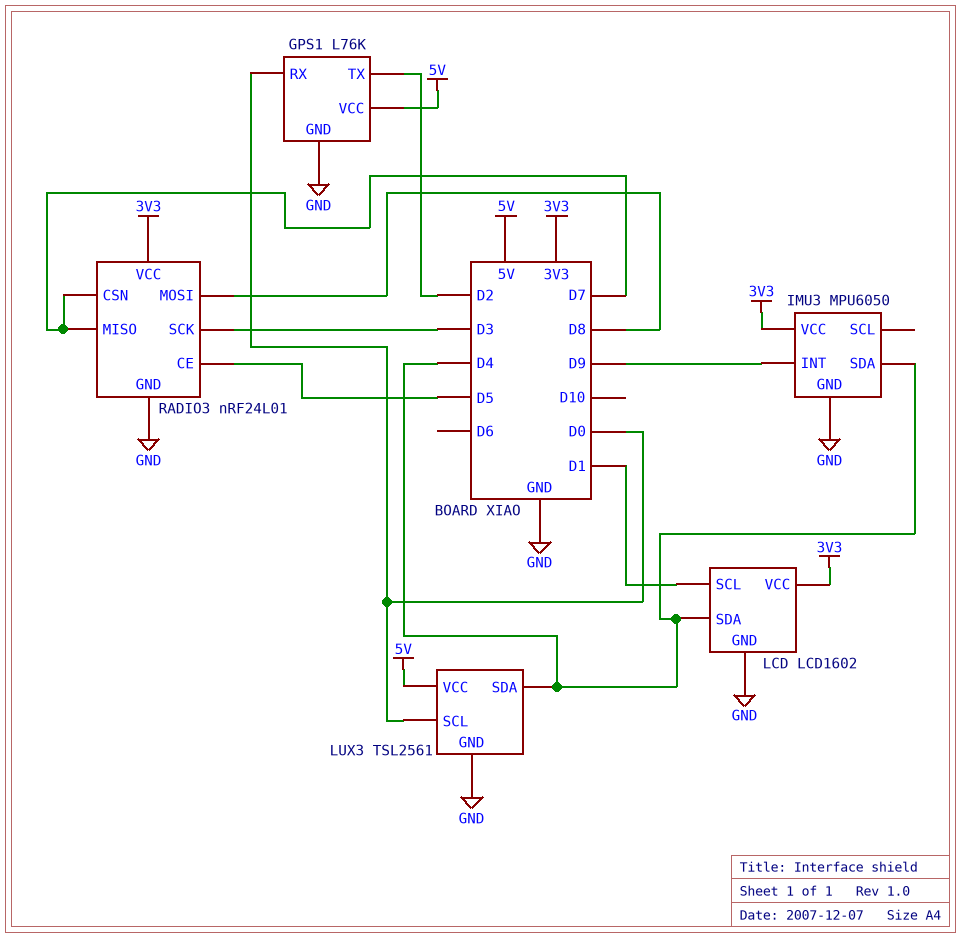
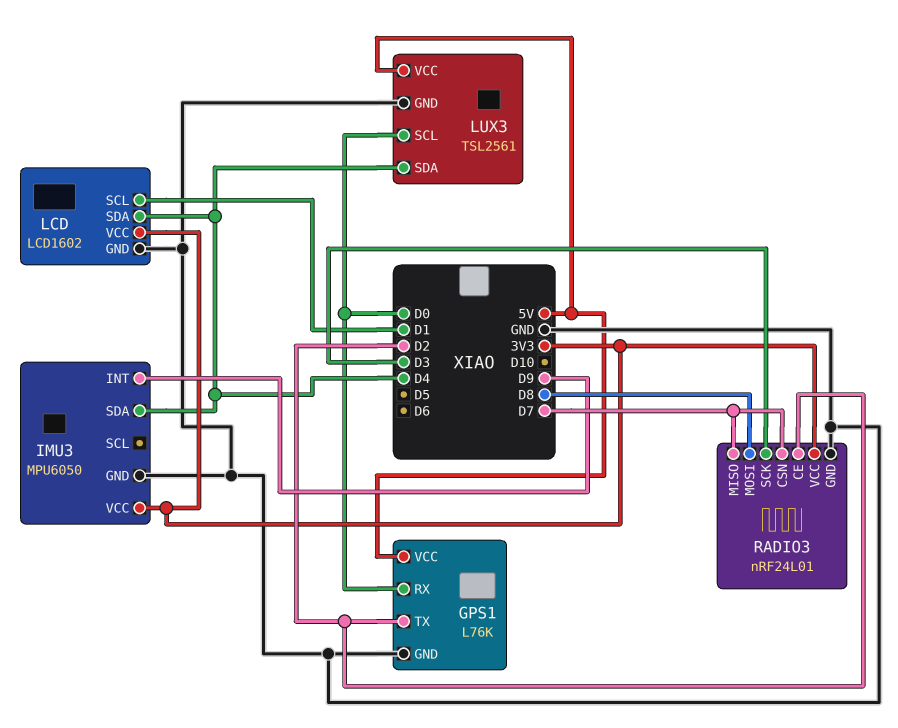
RADIO3 pin CE: D5 -> D2

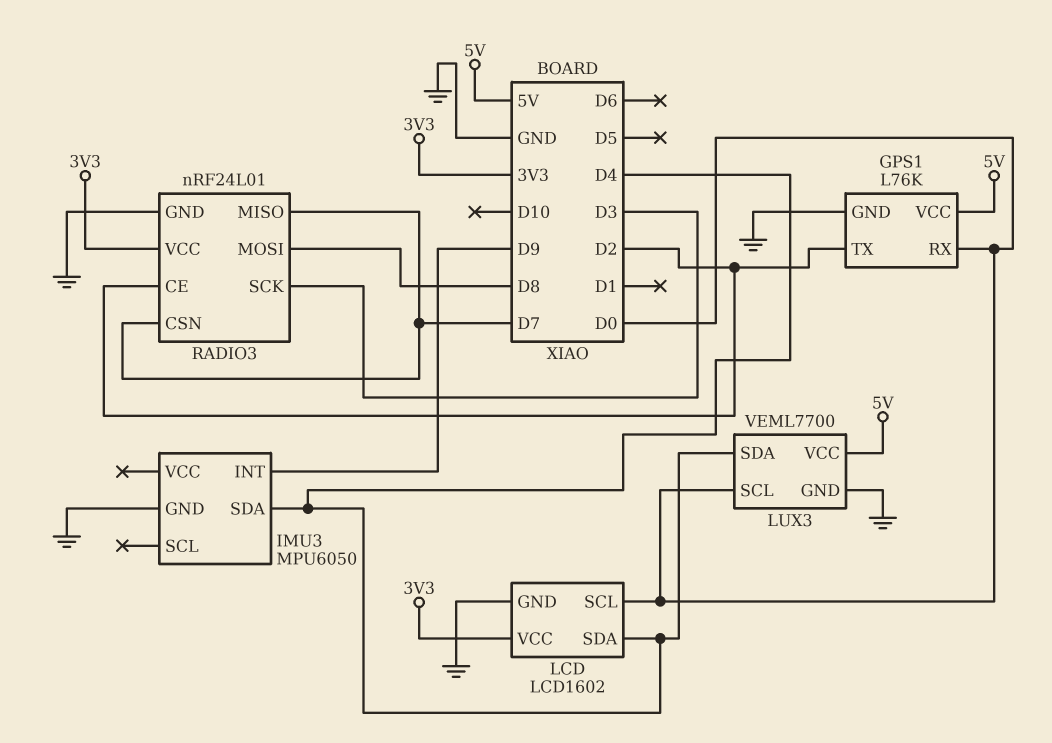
IMU3 pin VCC: 3V3 -> none
LCD pin SCL: D1 -> D0
LUX3: TSL2561 -> VEML7700

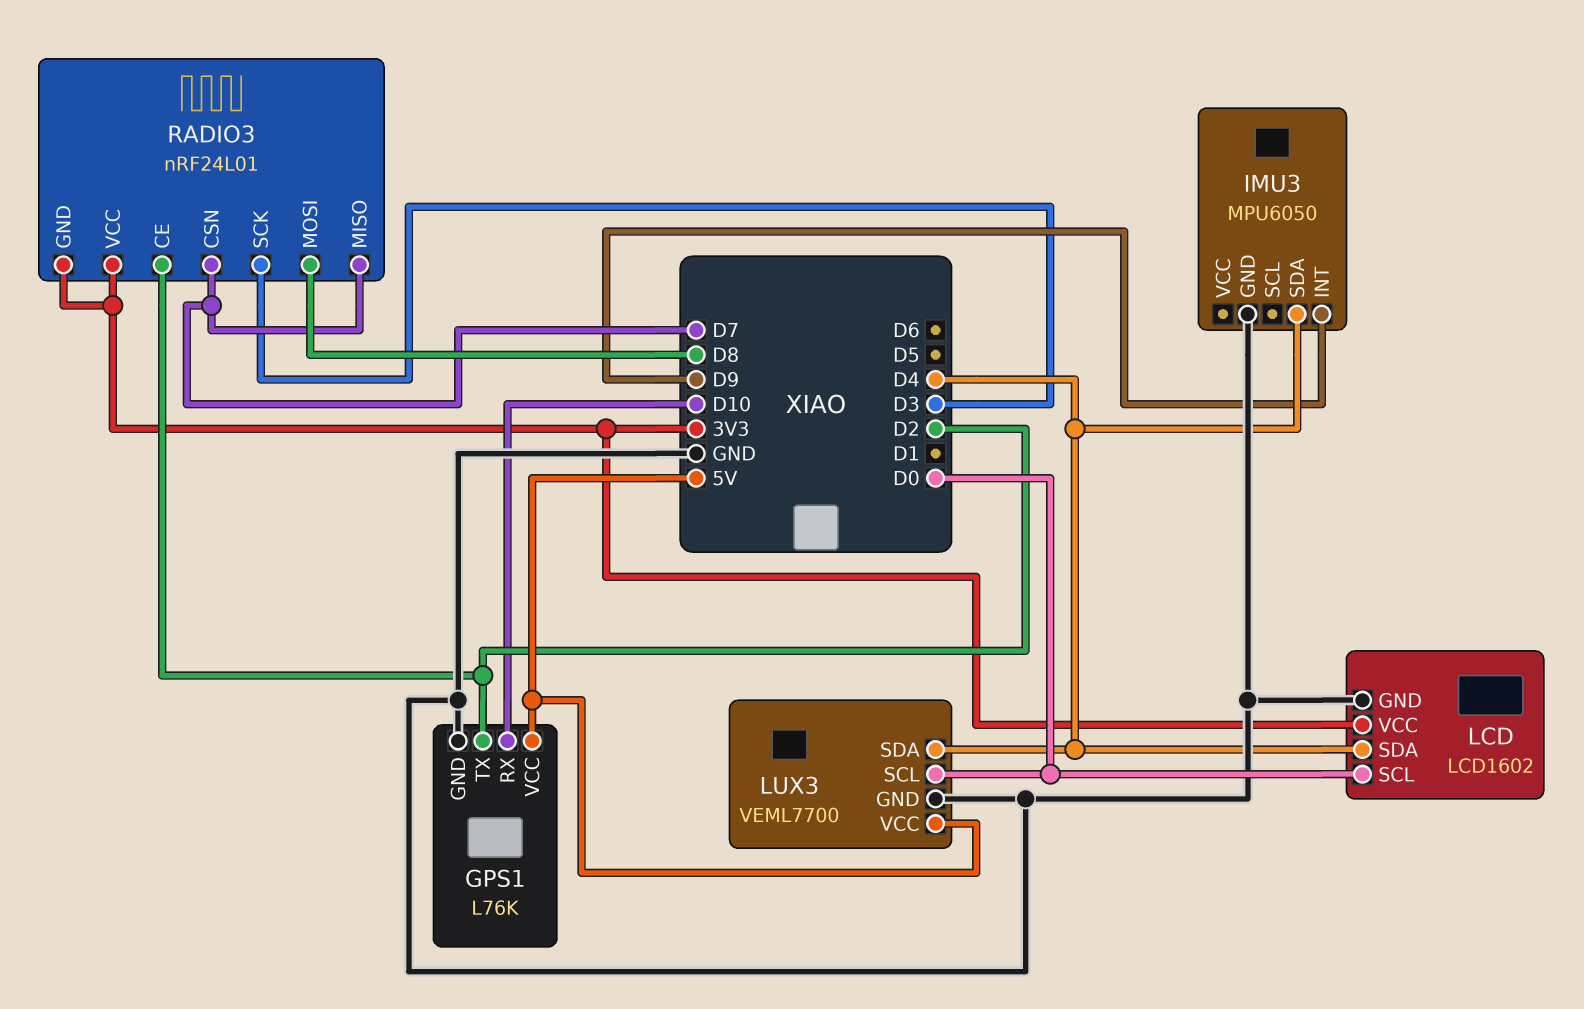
GPS1 pin RX: D0 -> D10
RADIO3 pin GND: GND -> 3V3

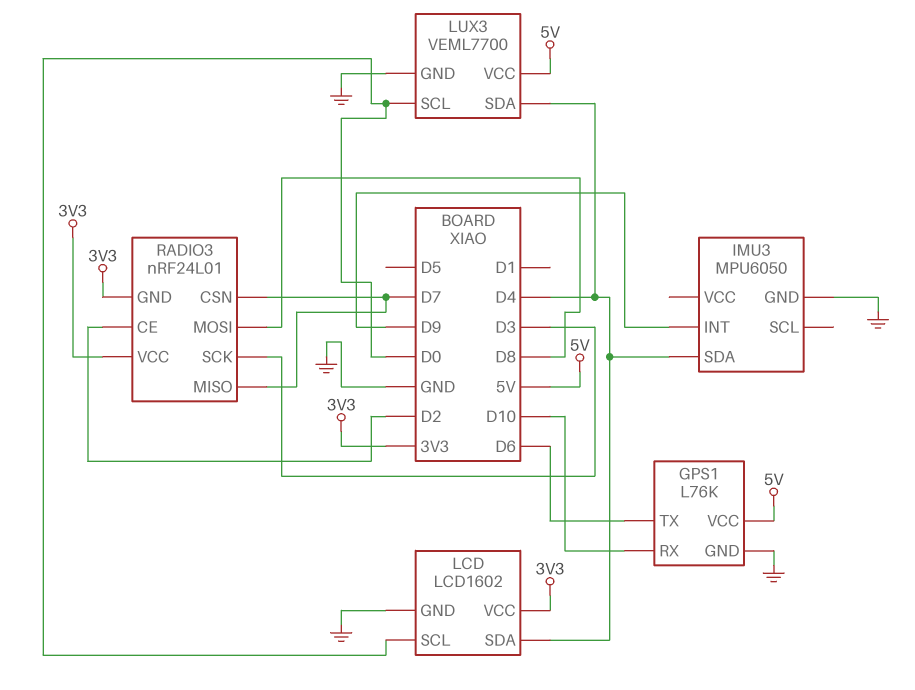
GPS1 pin TX: D2 -> D6

